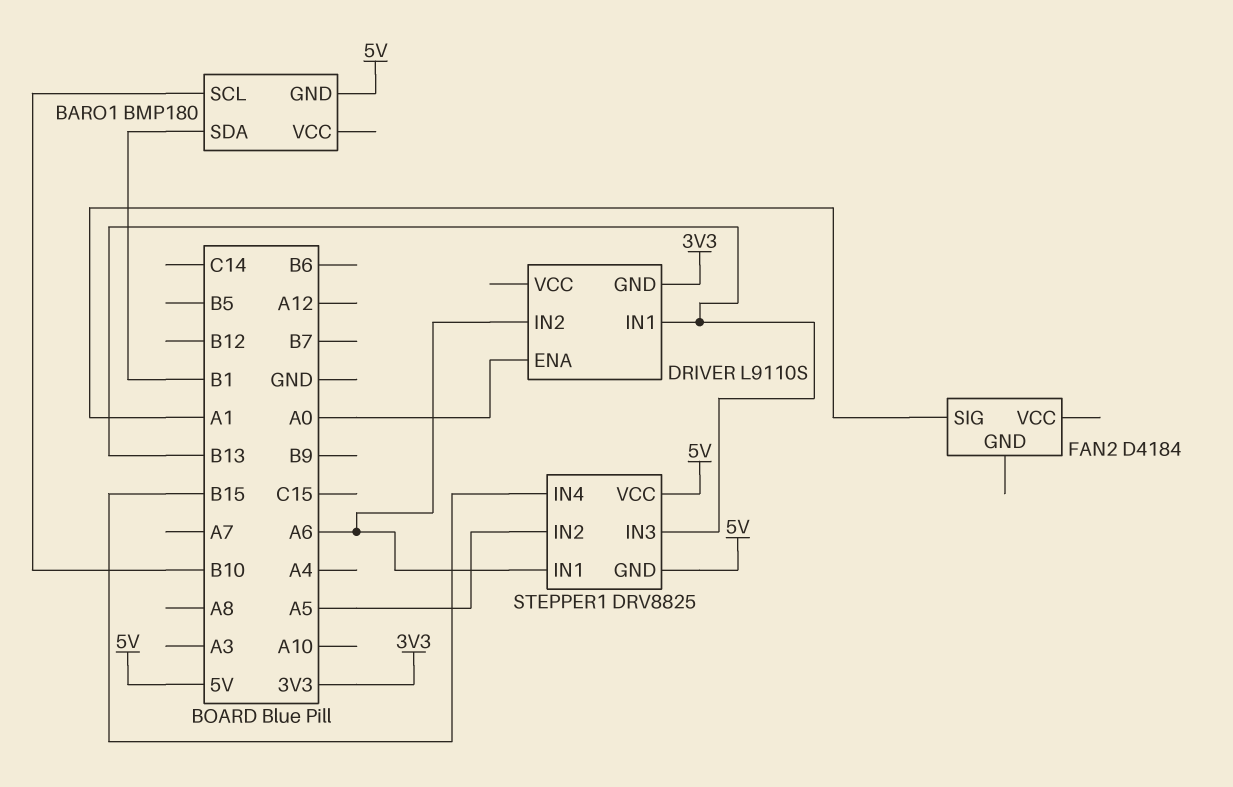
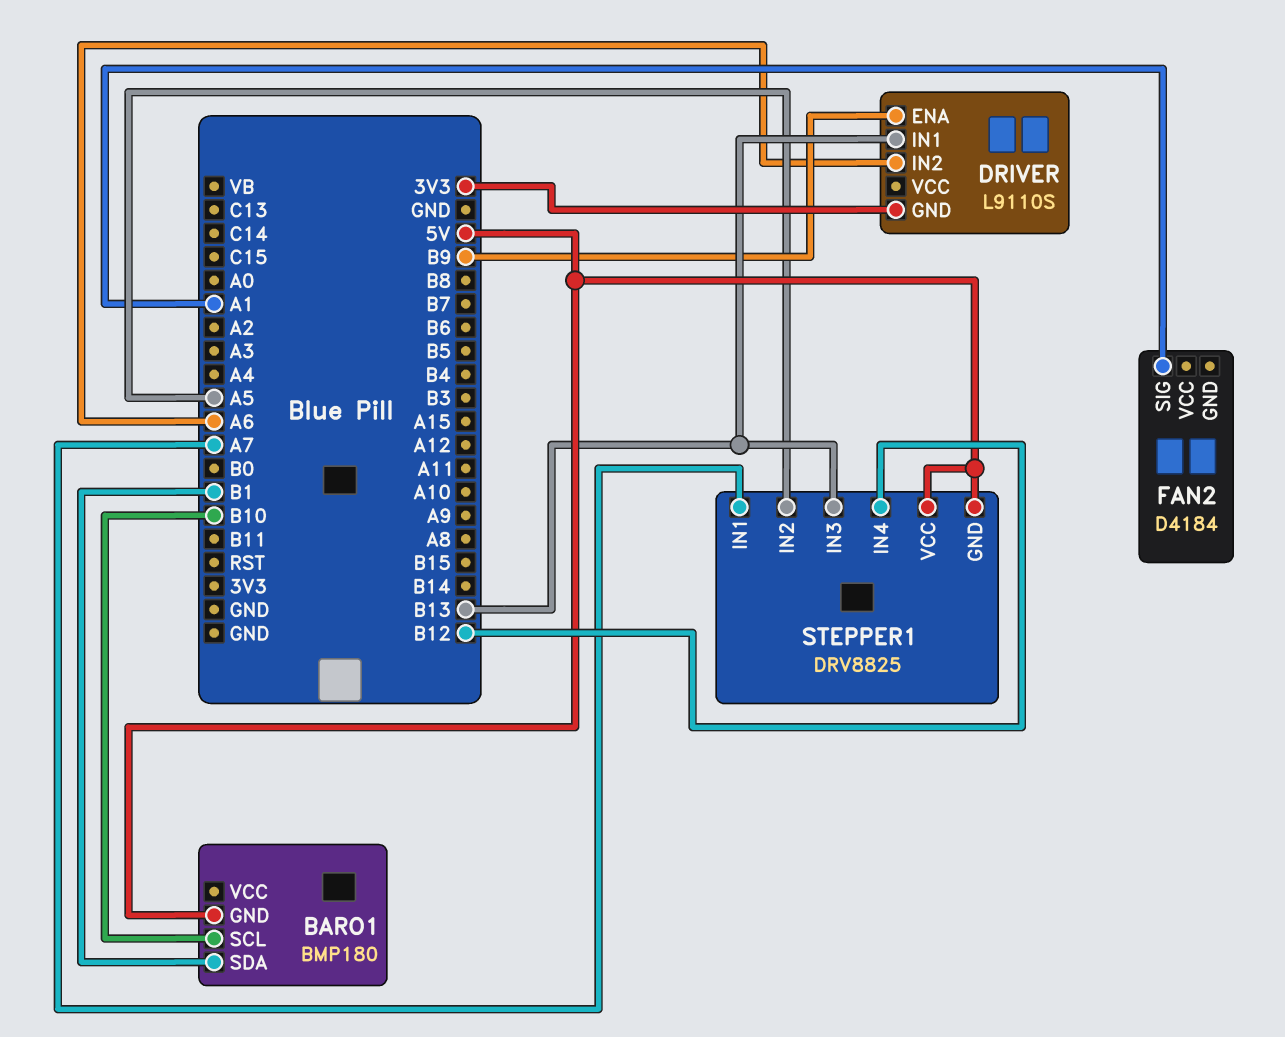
DRIVER pin ENA: A0 -> B9
STEPPER1 pin IN1: A6 -> A7
STEPPER1 pin IN4: B15 -> B12

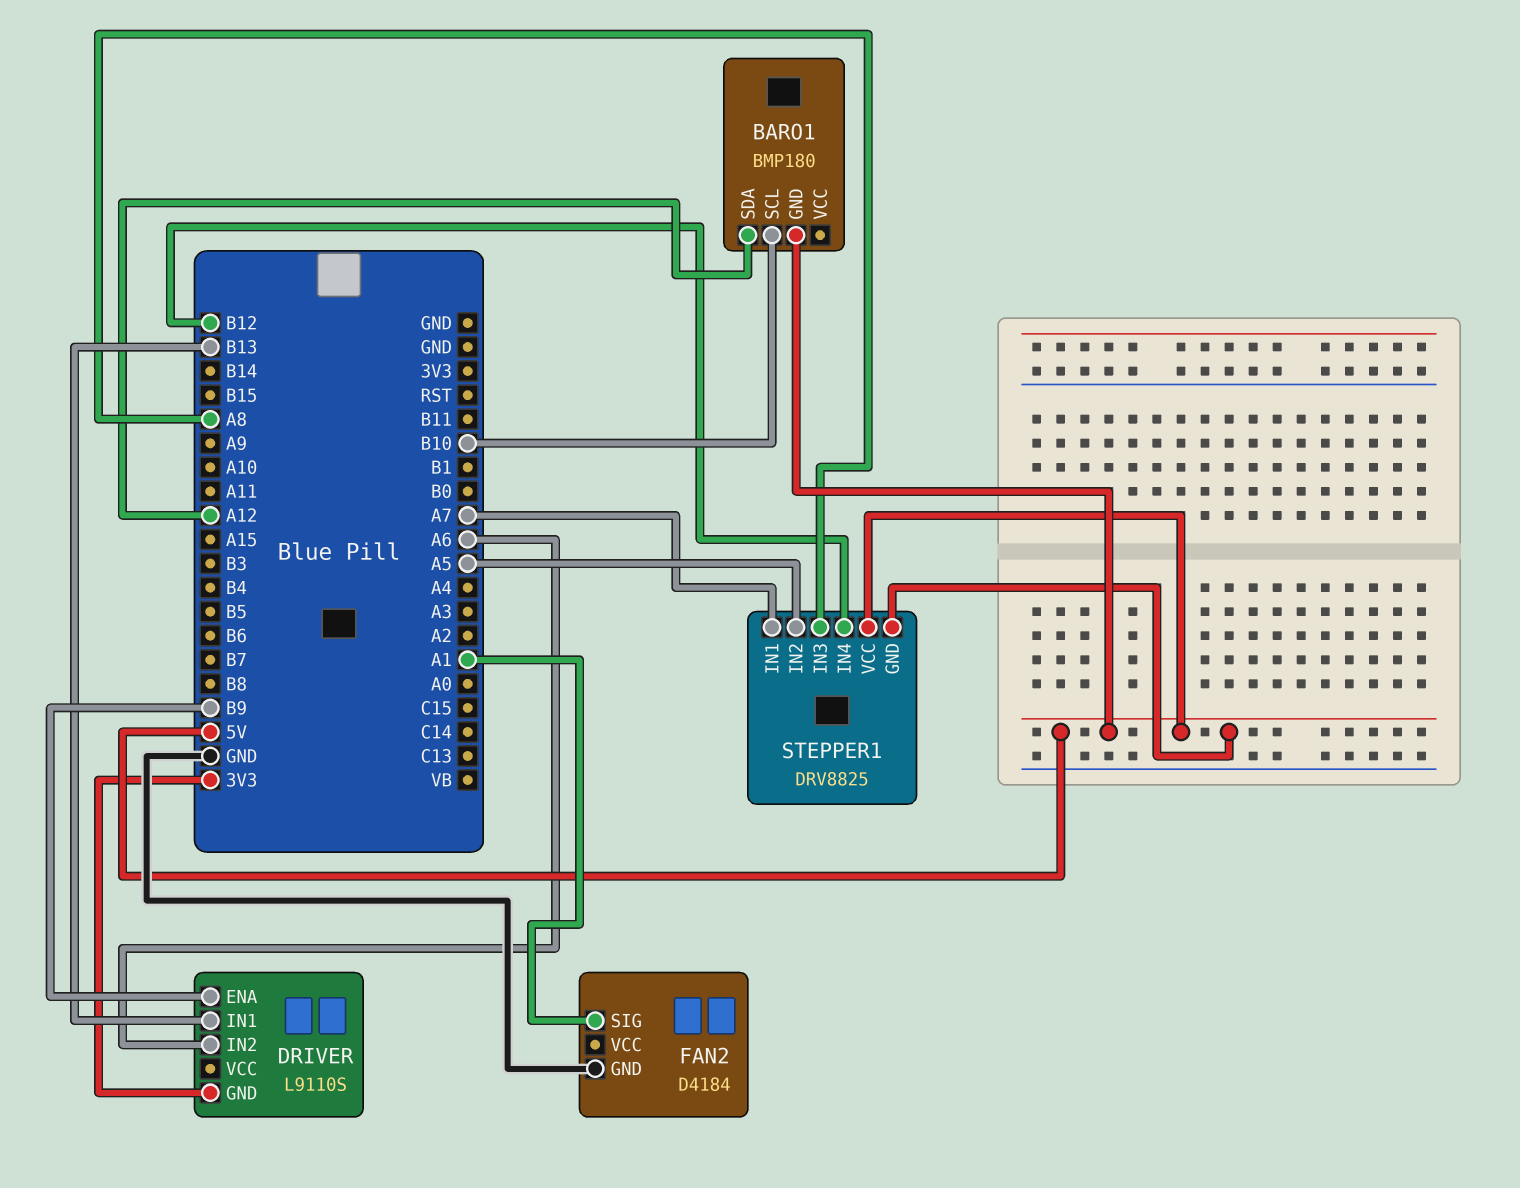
BARO1 pin SDA: B1 -> A12
FAN2 pin GND: none -> GND
STEPPER1 pin IN3: B13 -> A8

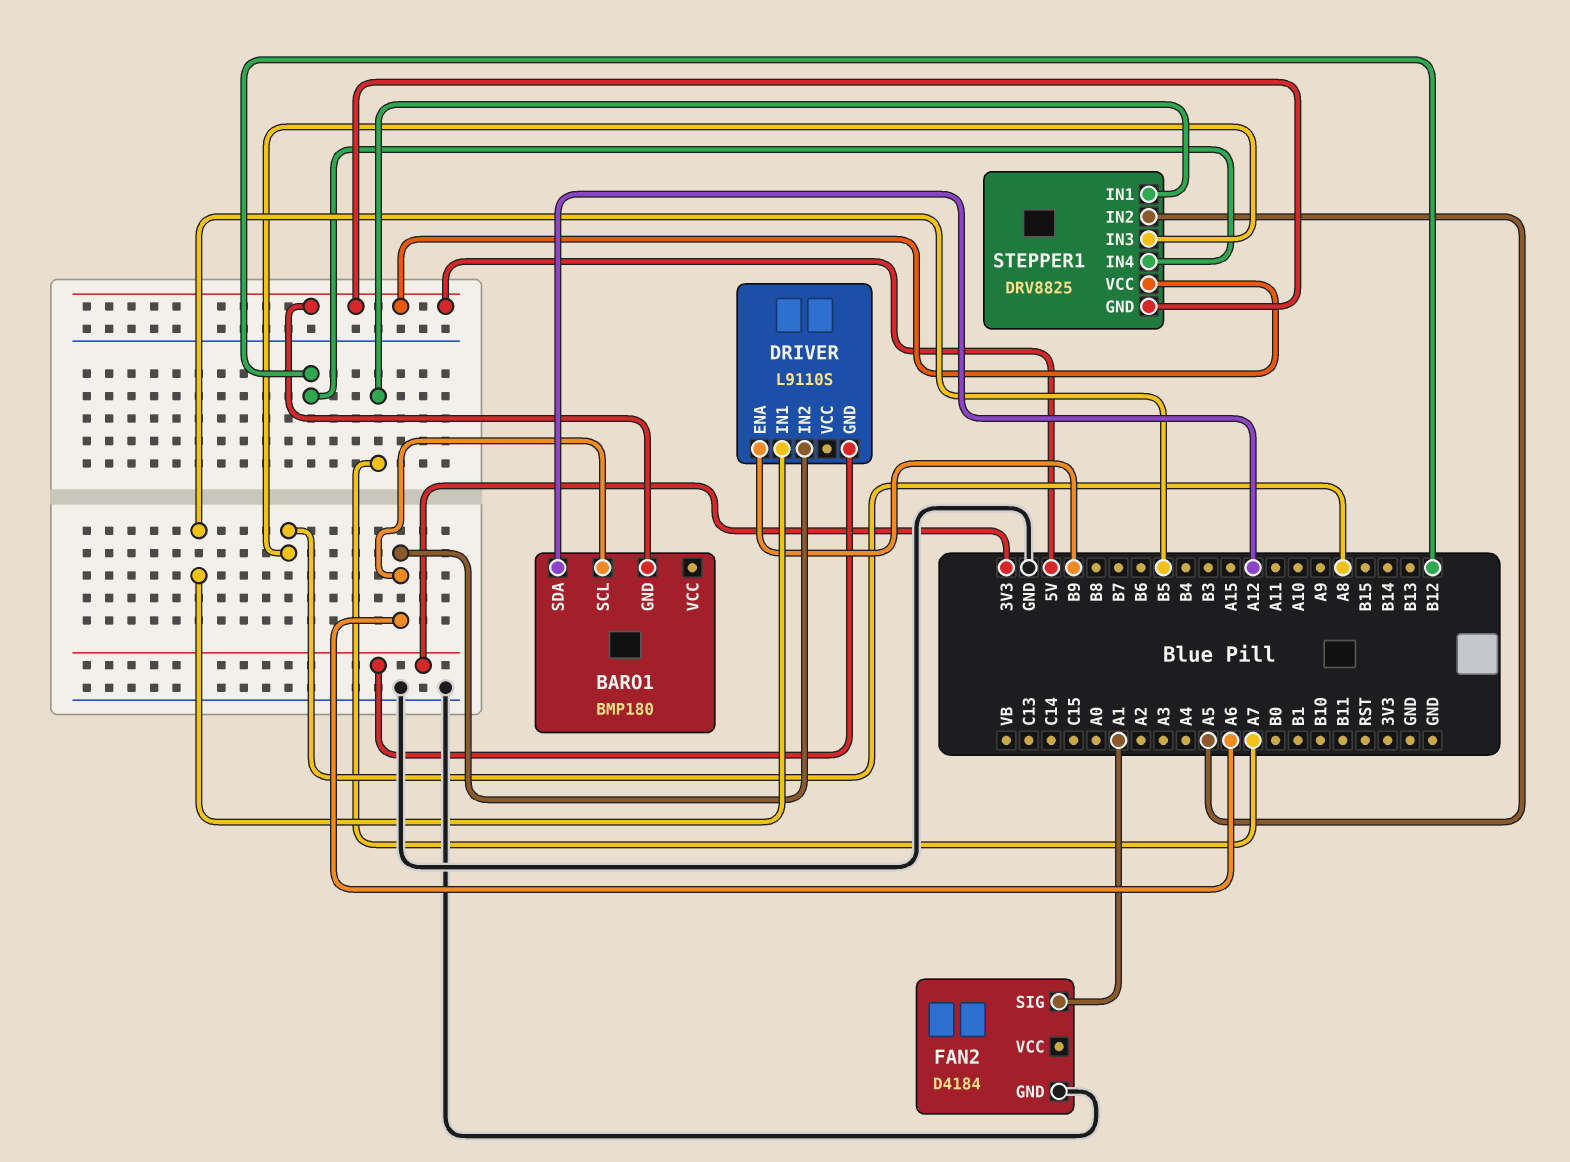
BARO1 pin SCL: B10 -> A6
DRIVER pin IN1: B13 -> B5

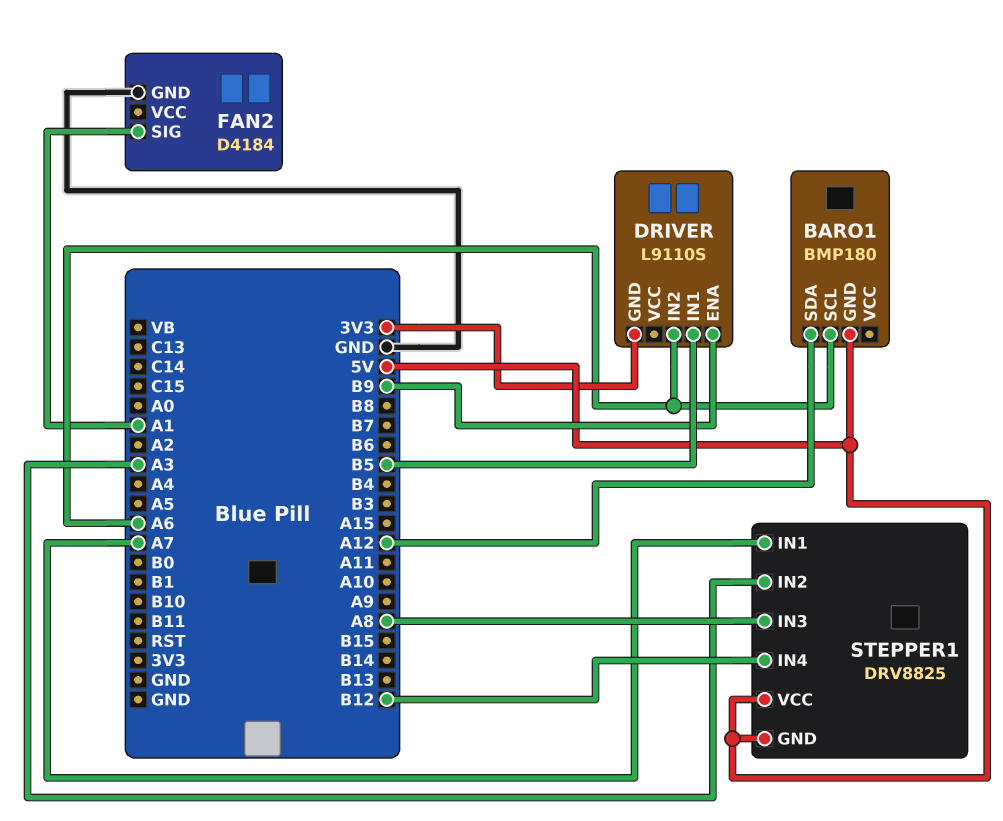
STEPPER1 pin IN2: A5 -> A3

